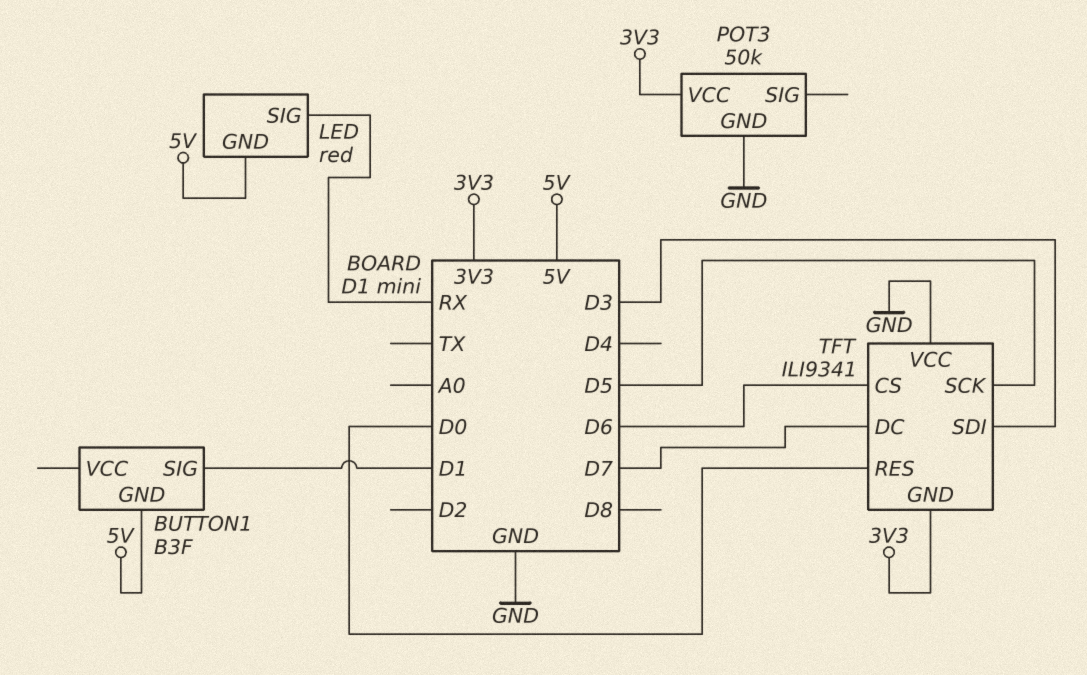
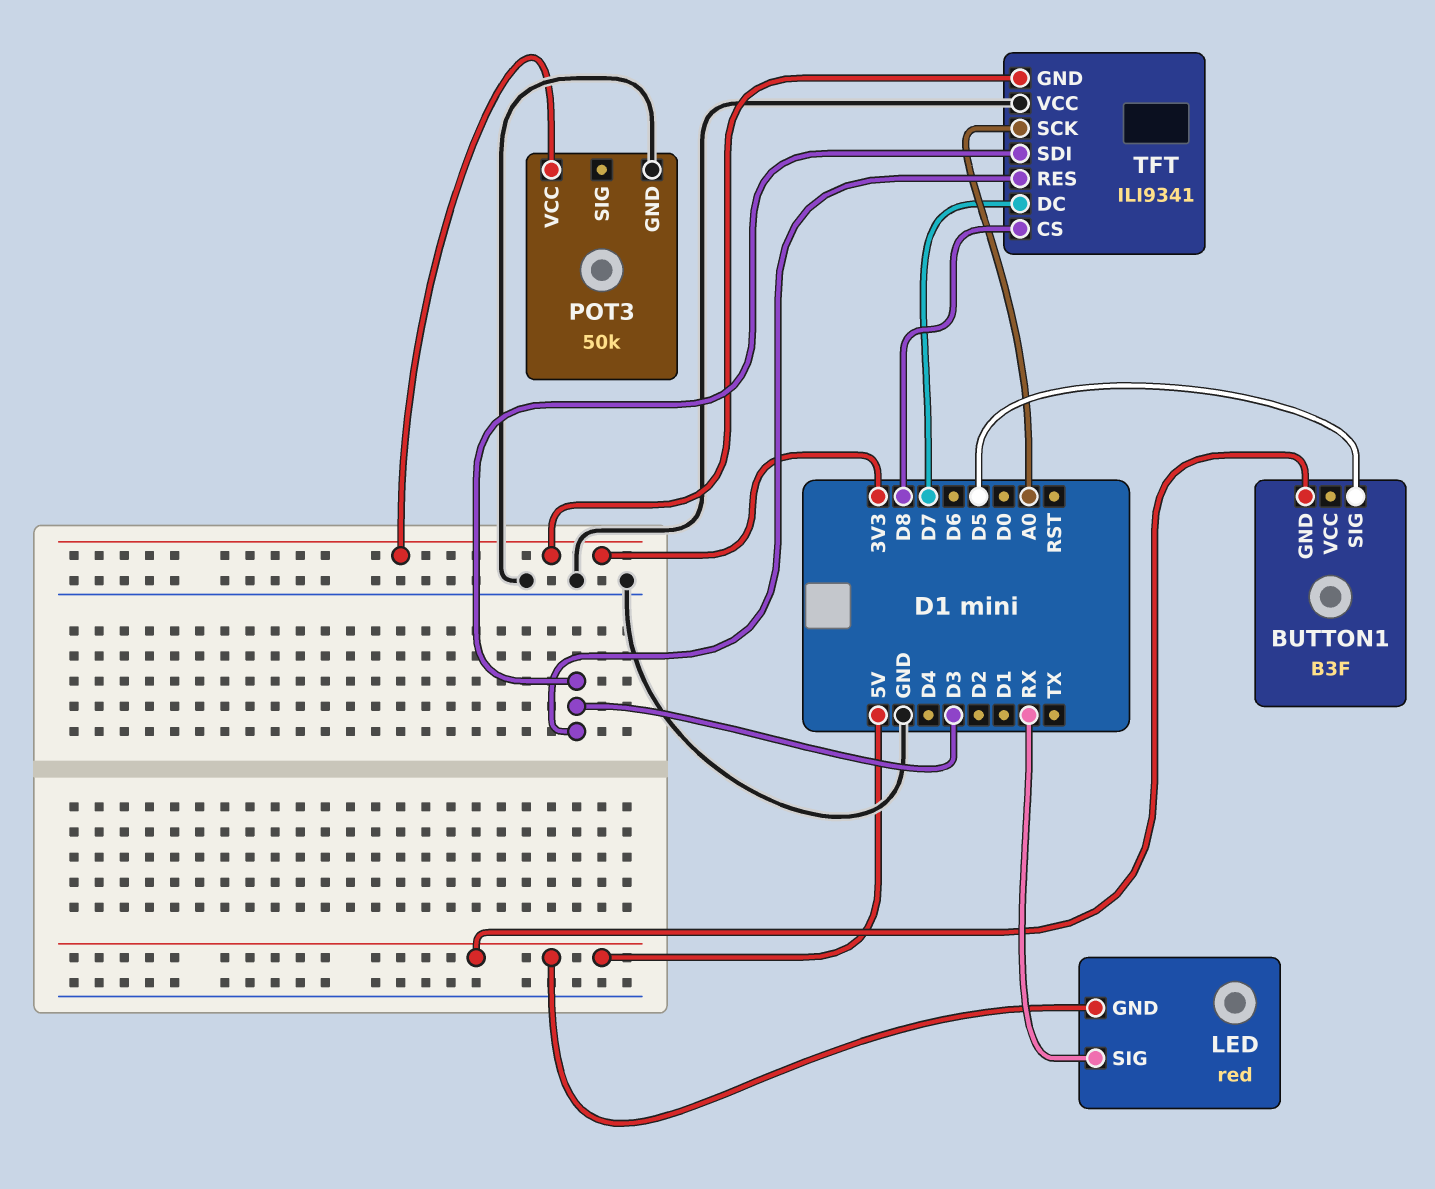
BUTTON1 pin SIG: D1 -> D5
TFT pin CS: D6 -> D8
TFT pin RES: D0 -> D3
TFT pin SCK: D5 -> A0

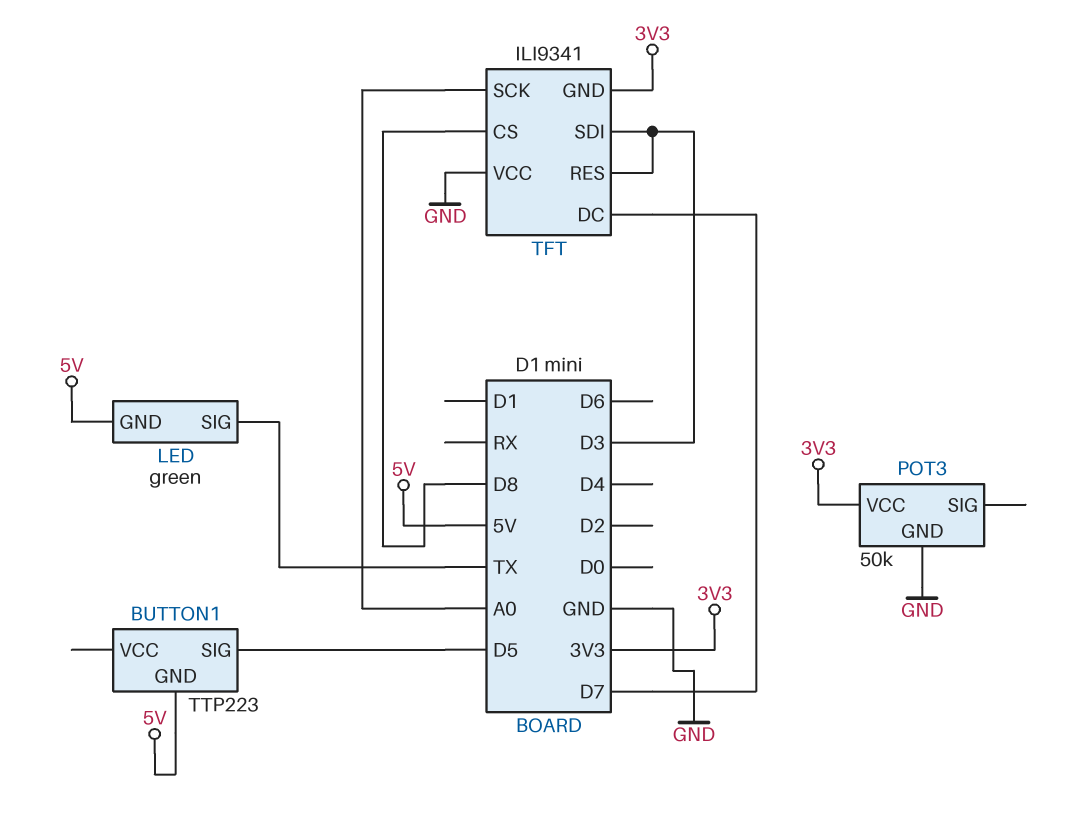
BUTTON1: B3F -> TTP223
LED: red -> green
LED pin SIG: RX -> TX

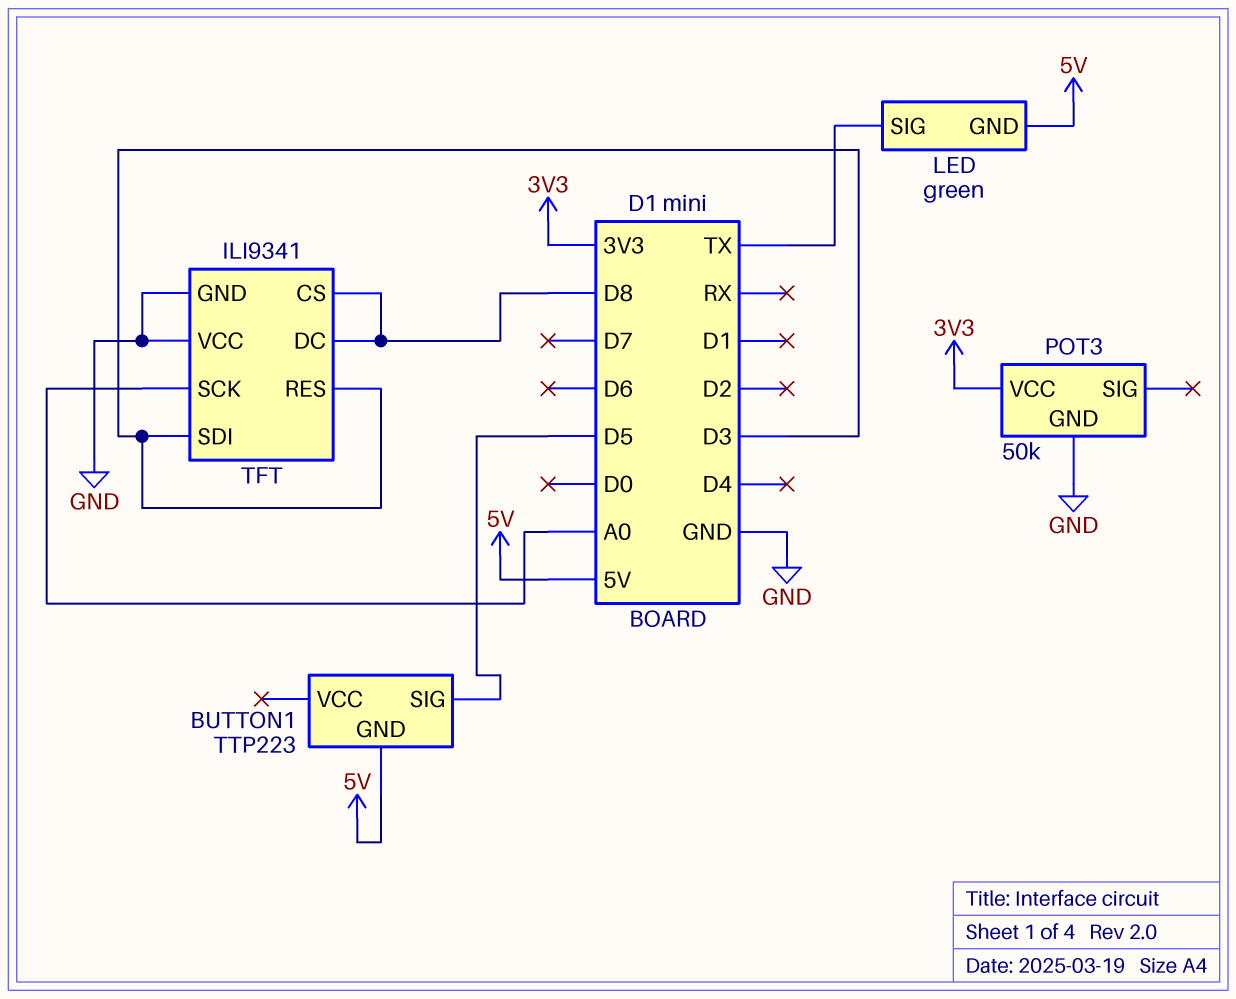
TFT pin DC: D7 -> D8
TFT pin GND: 3V3 -> GND

